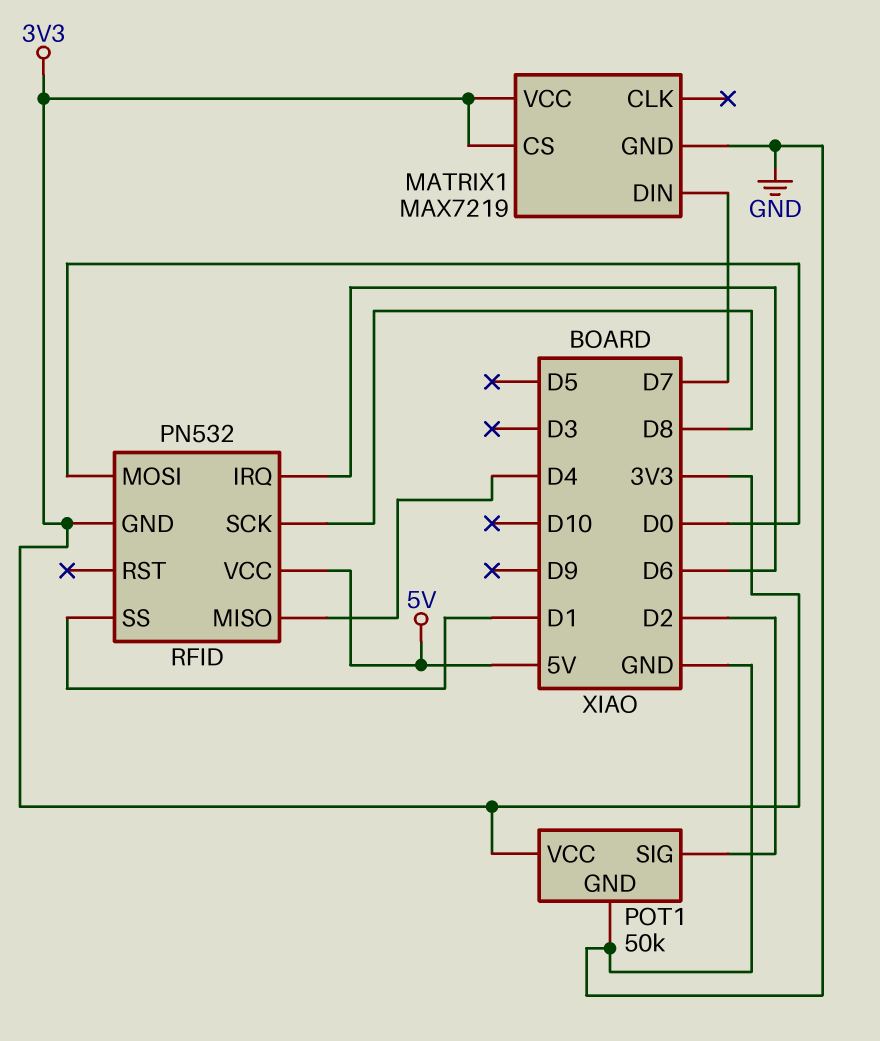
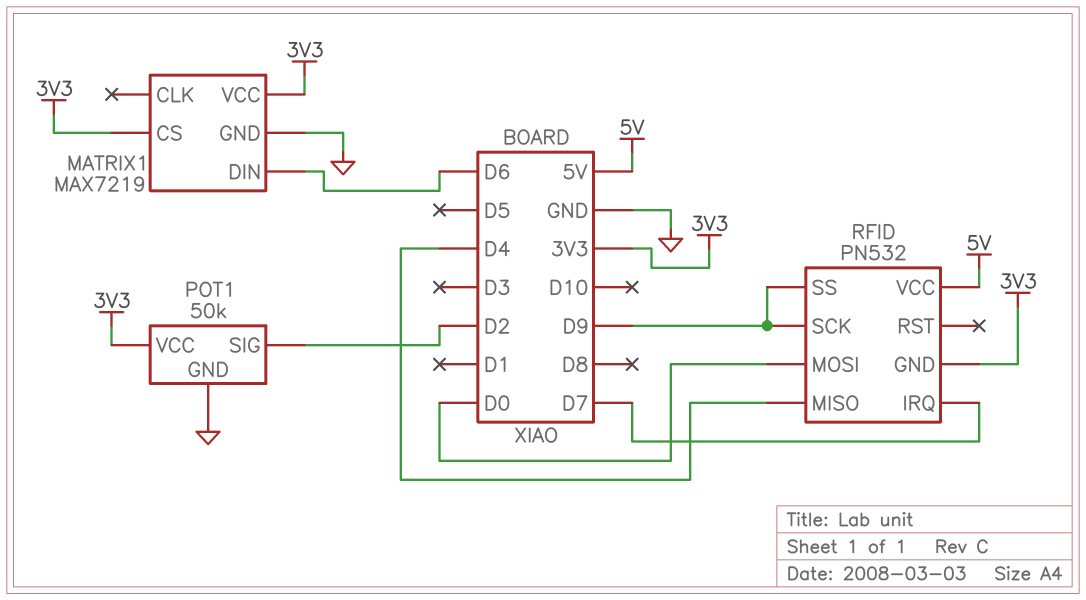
MATRIX1 pin DIN: D7 -> D6
RFID pin IRQ: D6 -> D7
RFID pin SCK: D8 -> D9
RFID pin SS: D1 -> D9

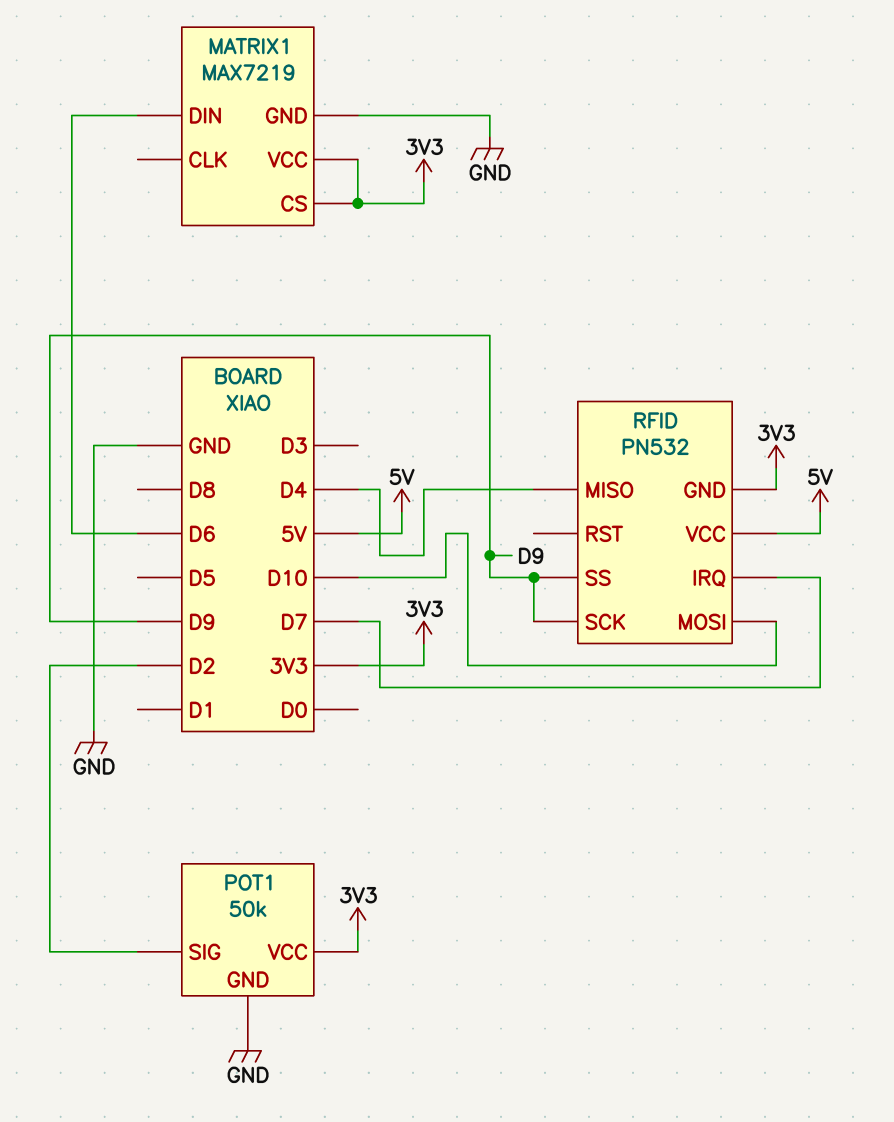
RFID pin MOSI: D0 -> D10

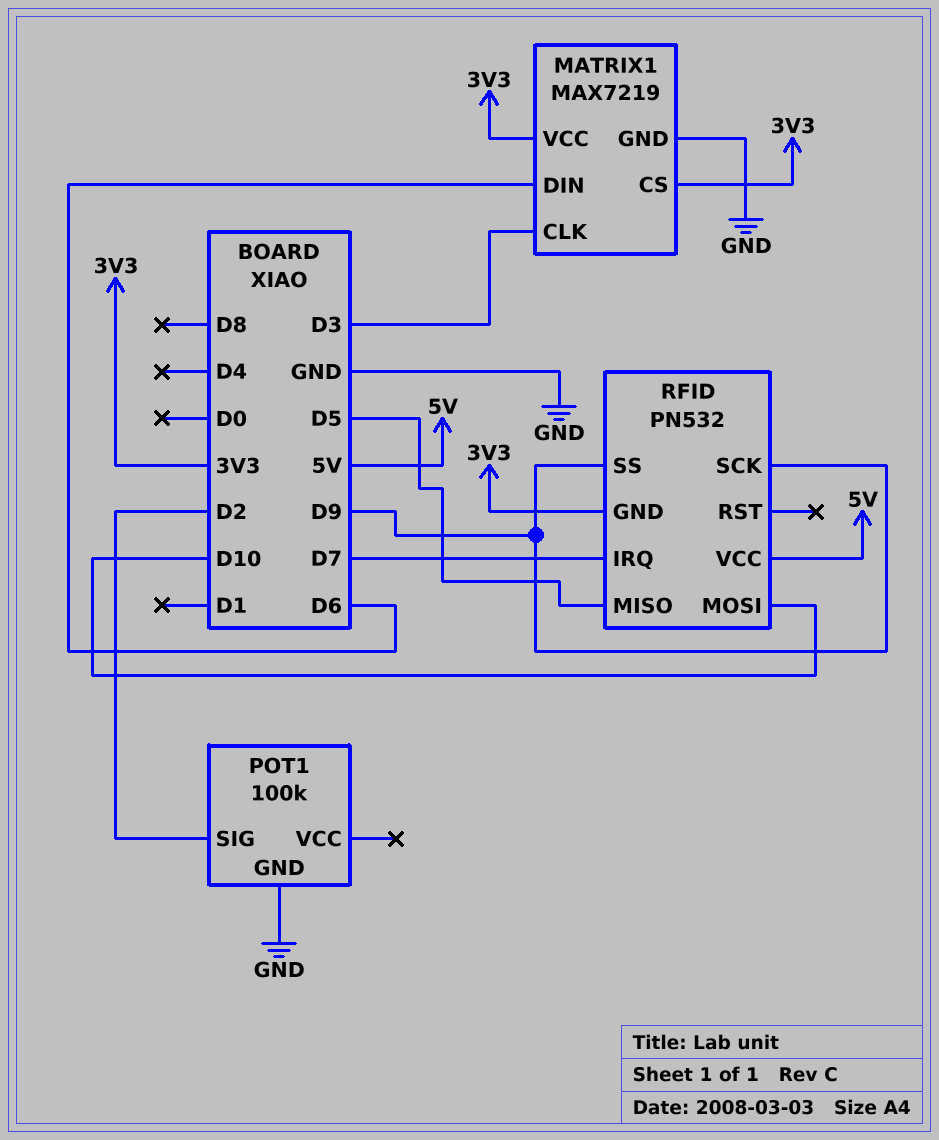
MATRIX1 pin CLK: none -> D3
POT1: 50k -> 100k
POT1 pin VCC: 3V3 -> none
RFID pin MISO: D4 -> D5

